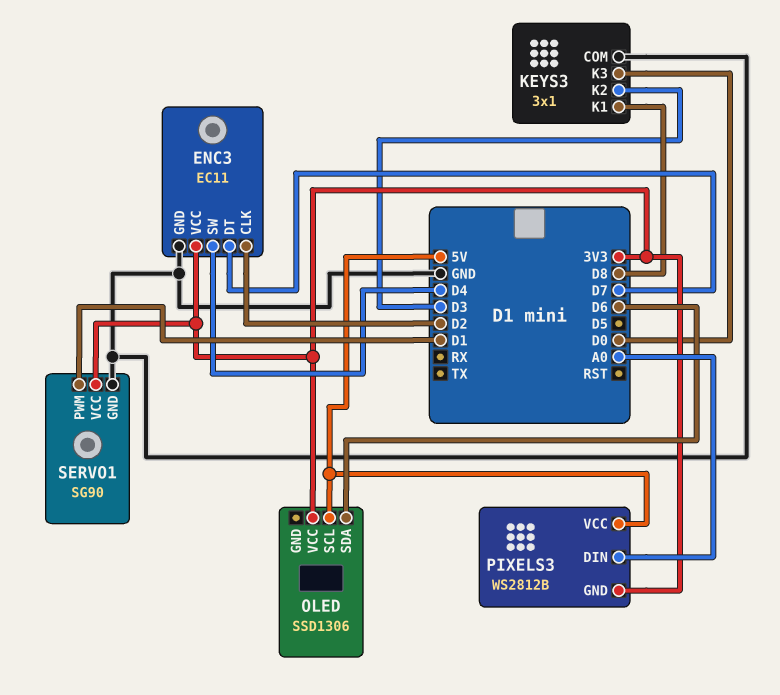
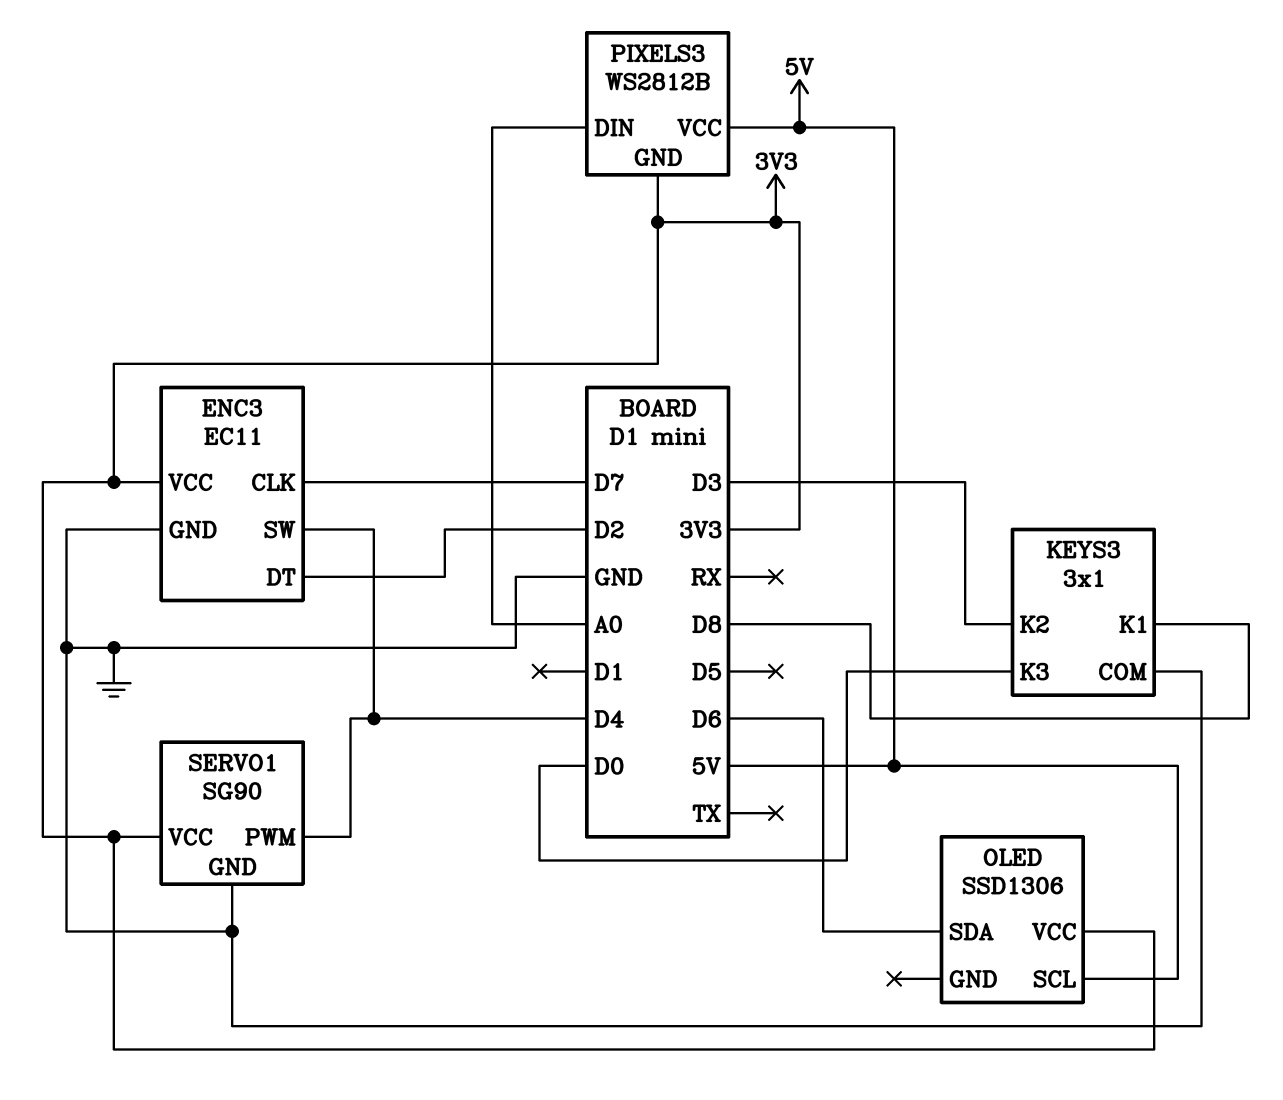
ENC3 pin CLK: D2 -> D7
ENC3 pin DT: D7 -> D2
SERVO1 pin PWM: D1 -> D4

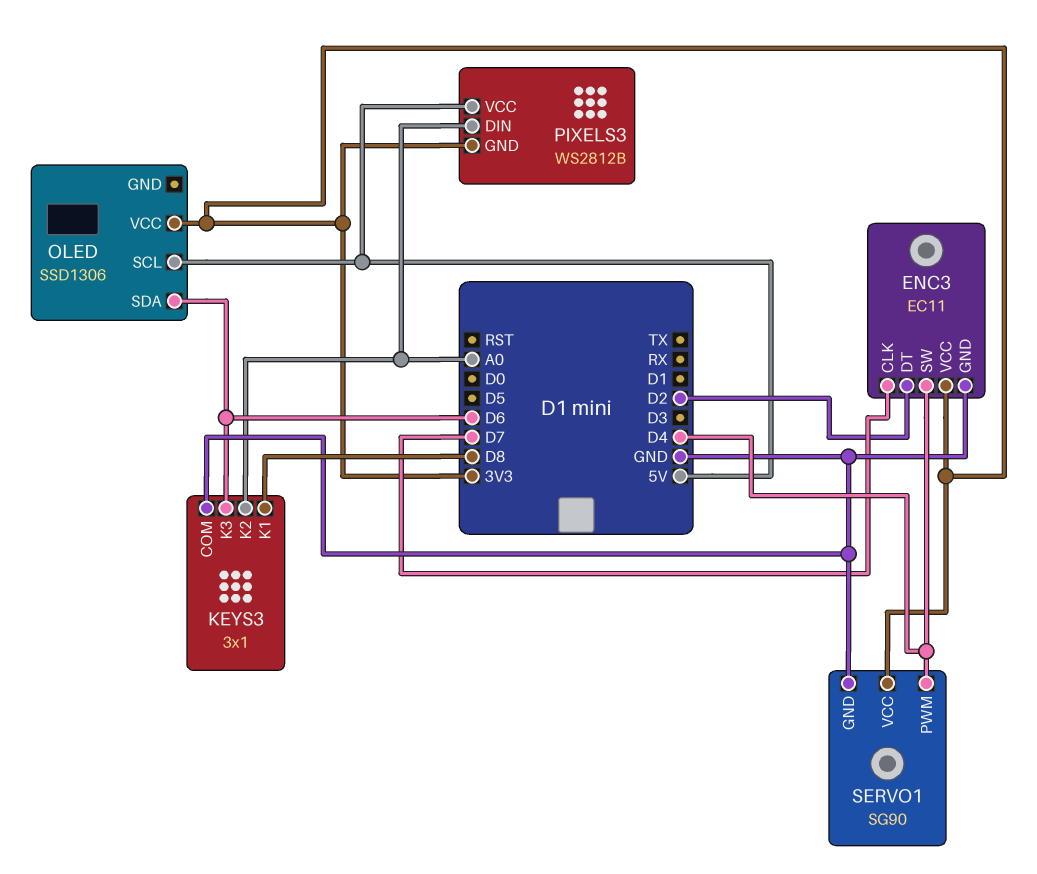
KEYS3 pin K2: D3 -> A0
KEYS3 pin K3: D0 -> D6

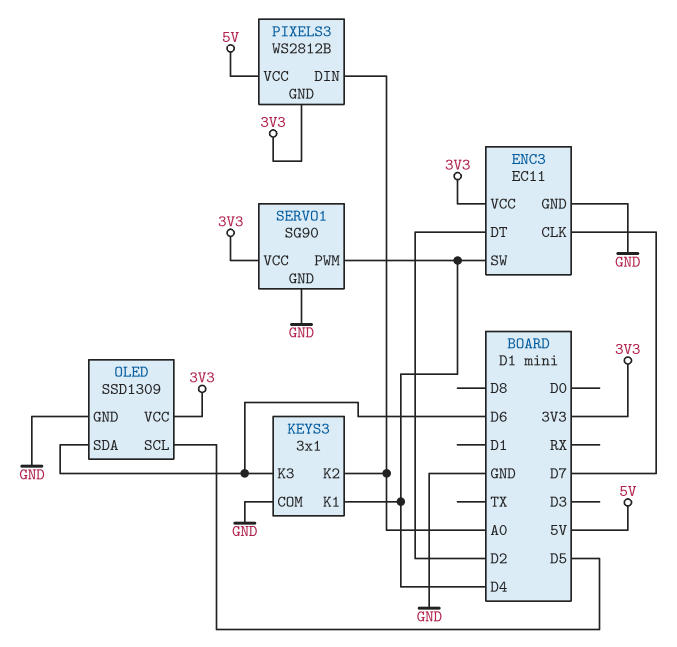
KEYS3 pin K1: D8 -> D4
OLED: SSD1306 -> SSD1309
OLED pin GND: none -> GND
OLED pin SCL: 5V -> D5

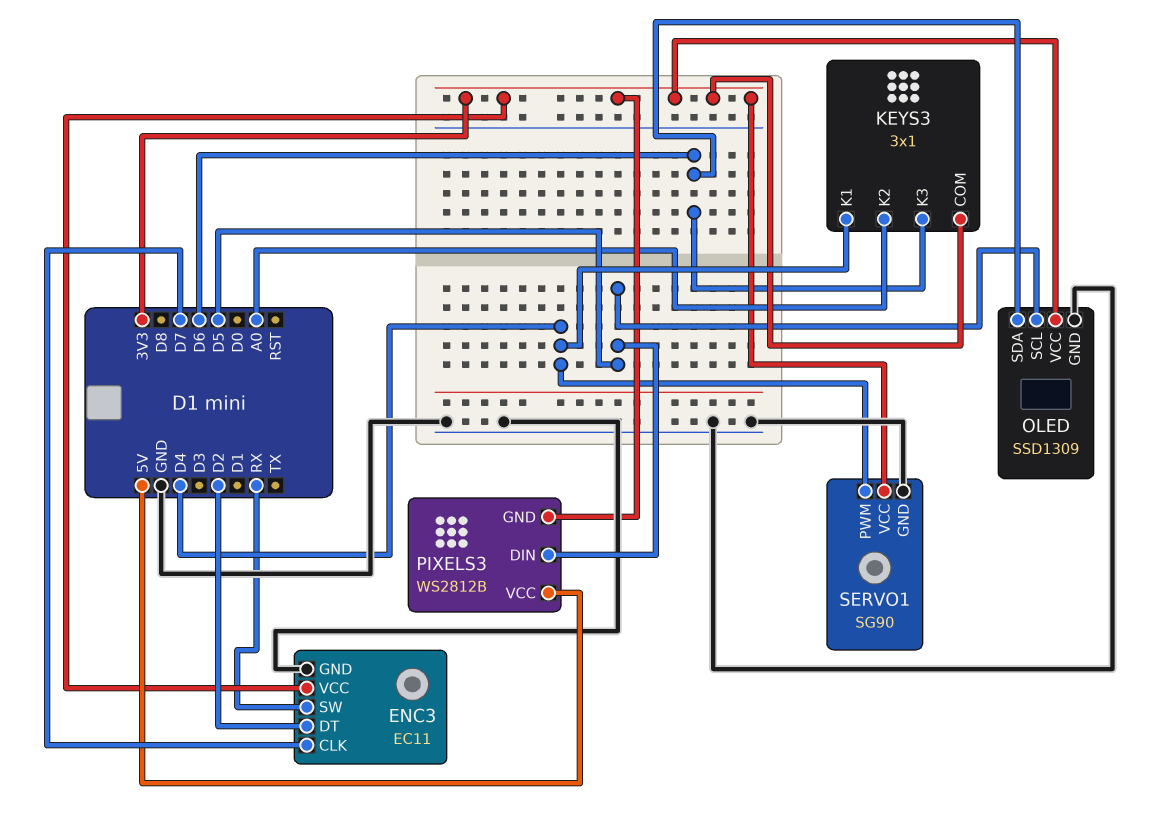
ENC3 pin SW: D4 -> RX
KEYS3 pin COM: GND -> 3V3
PIXELS3 pin DIN: A0 -> D5

